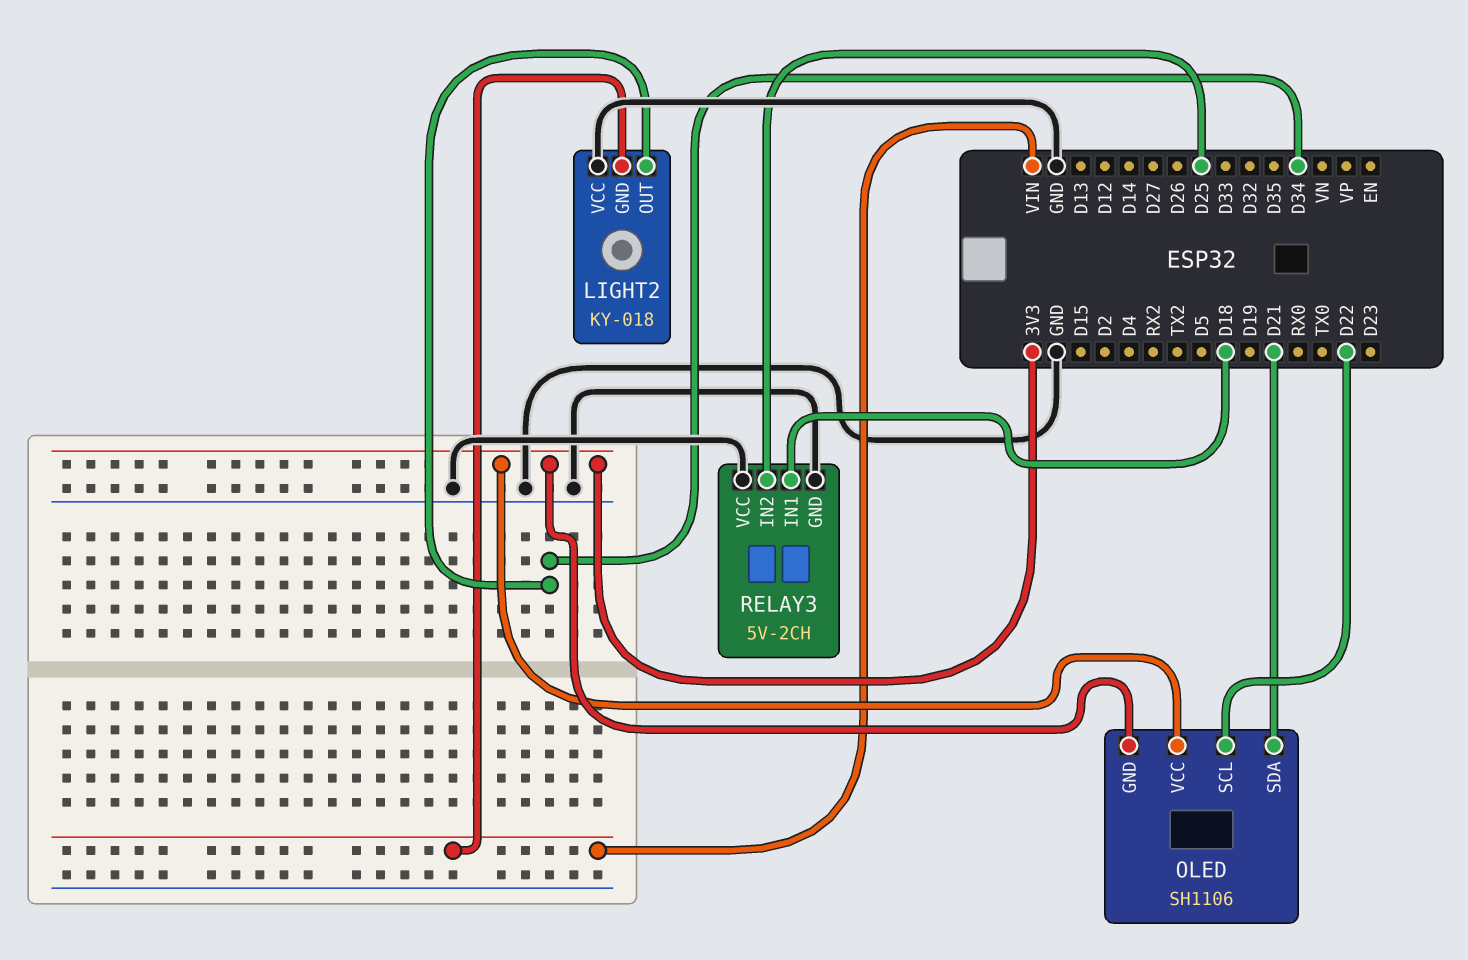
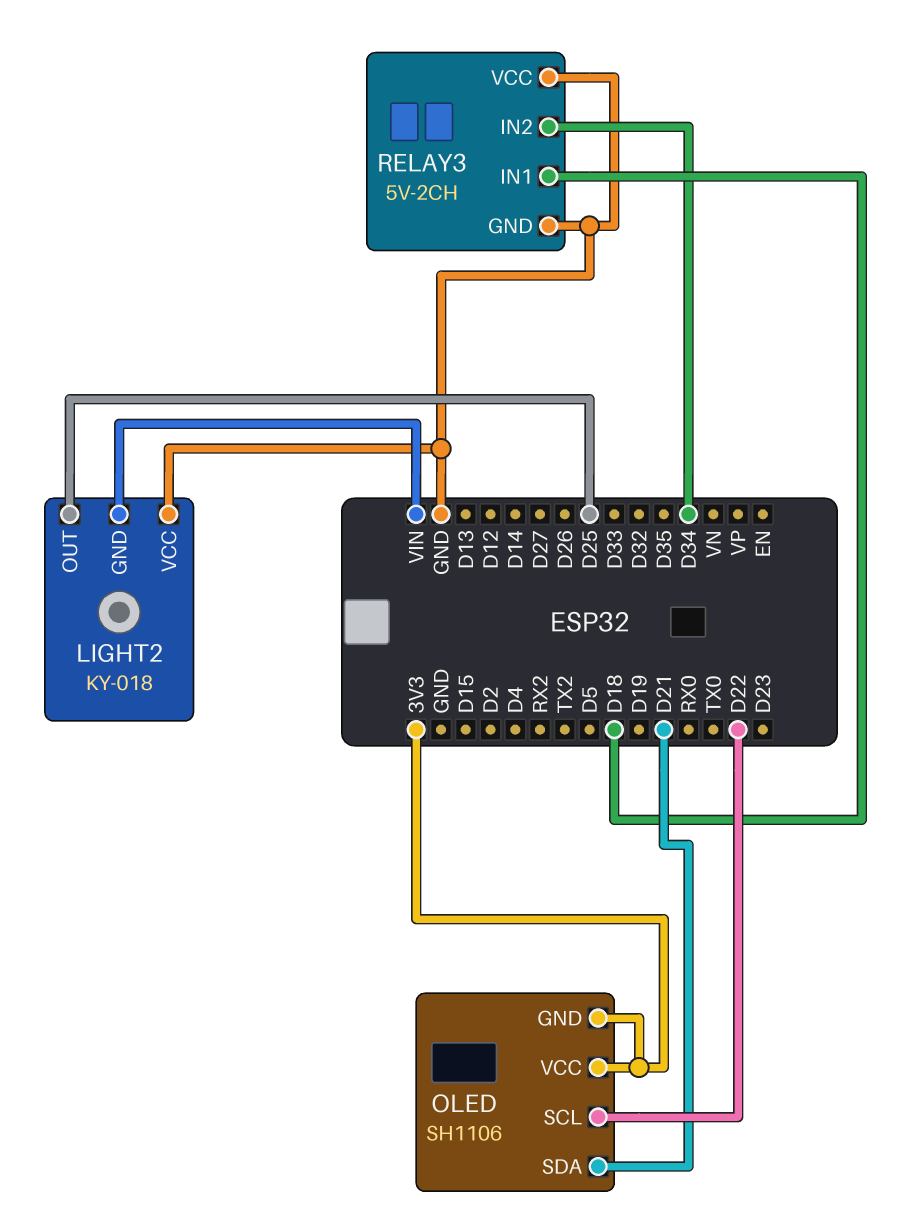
LIGHT2 pin OUT: D34 -> D25
RELAY3 pin IN2: D25 -> D34

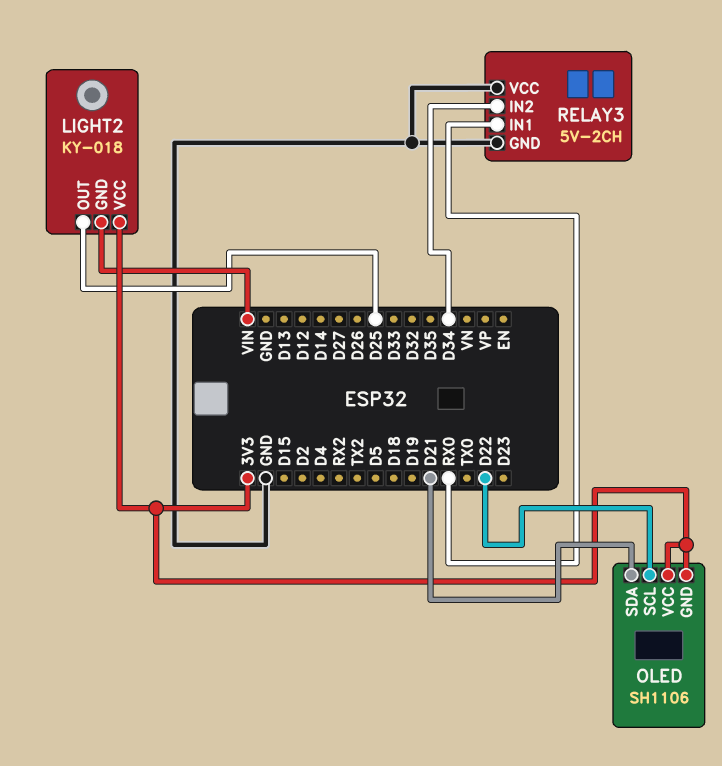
LIGHT2 pin VCC: GND -> 3V3
RELAY3 pin IN1: D18 -> RX0

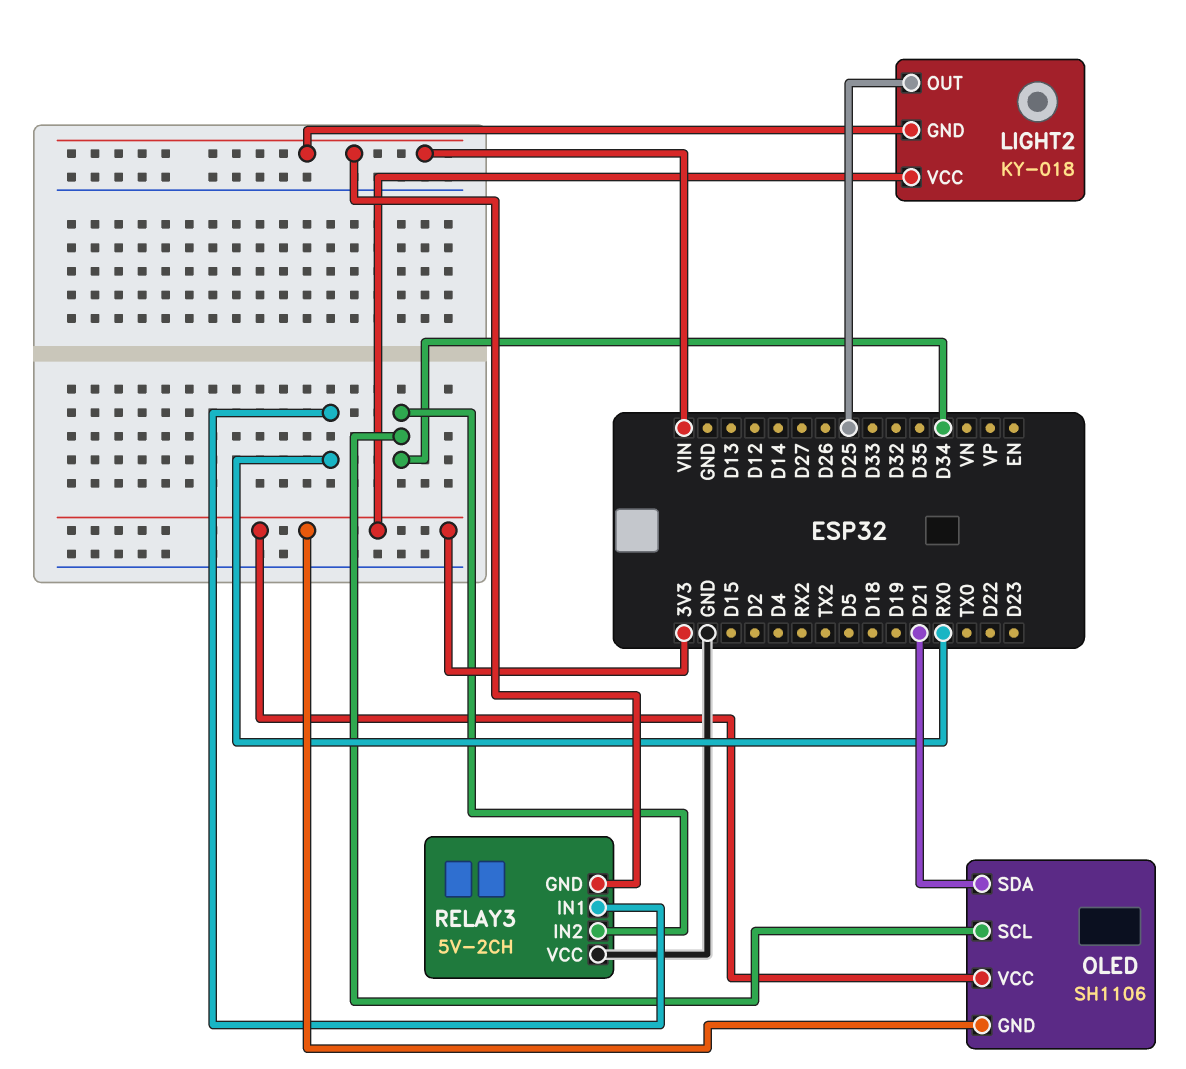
OLED pin SCL: D22 -> D34
RELAY3 pin GND: GND -> VIN

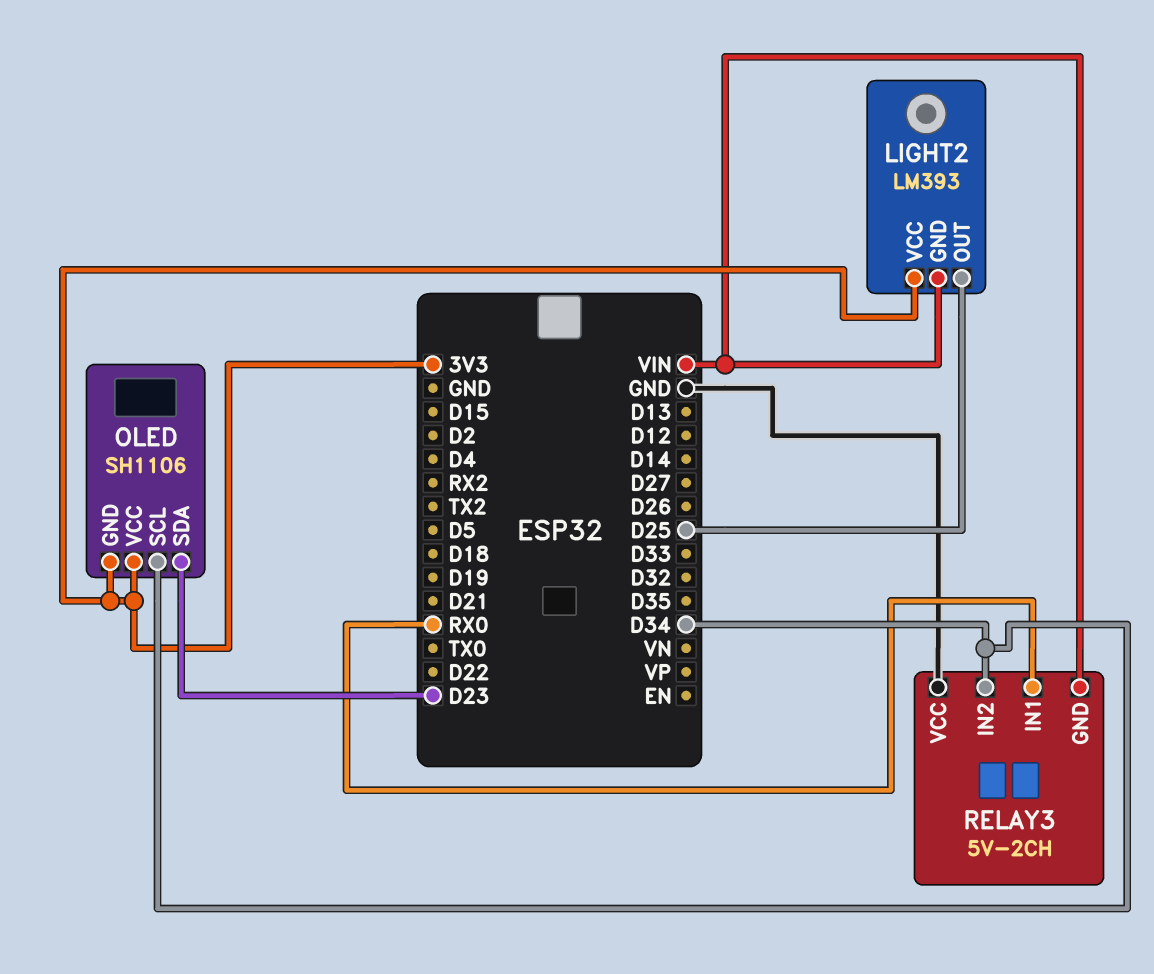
LIGHT2: KY-018 -> LM393
OLED pin SDA: D21 -> D23

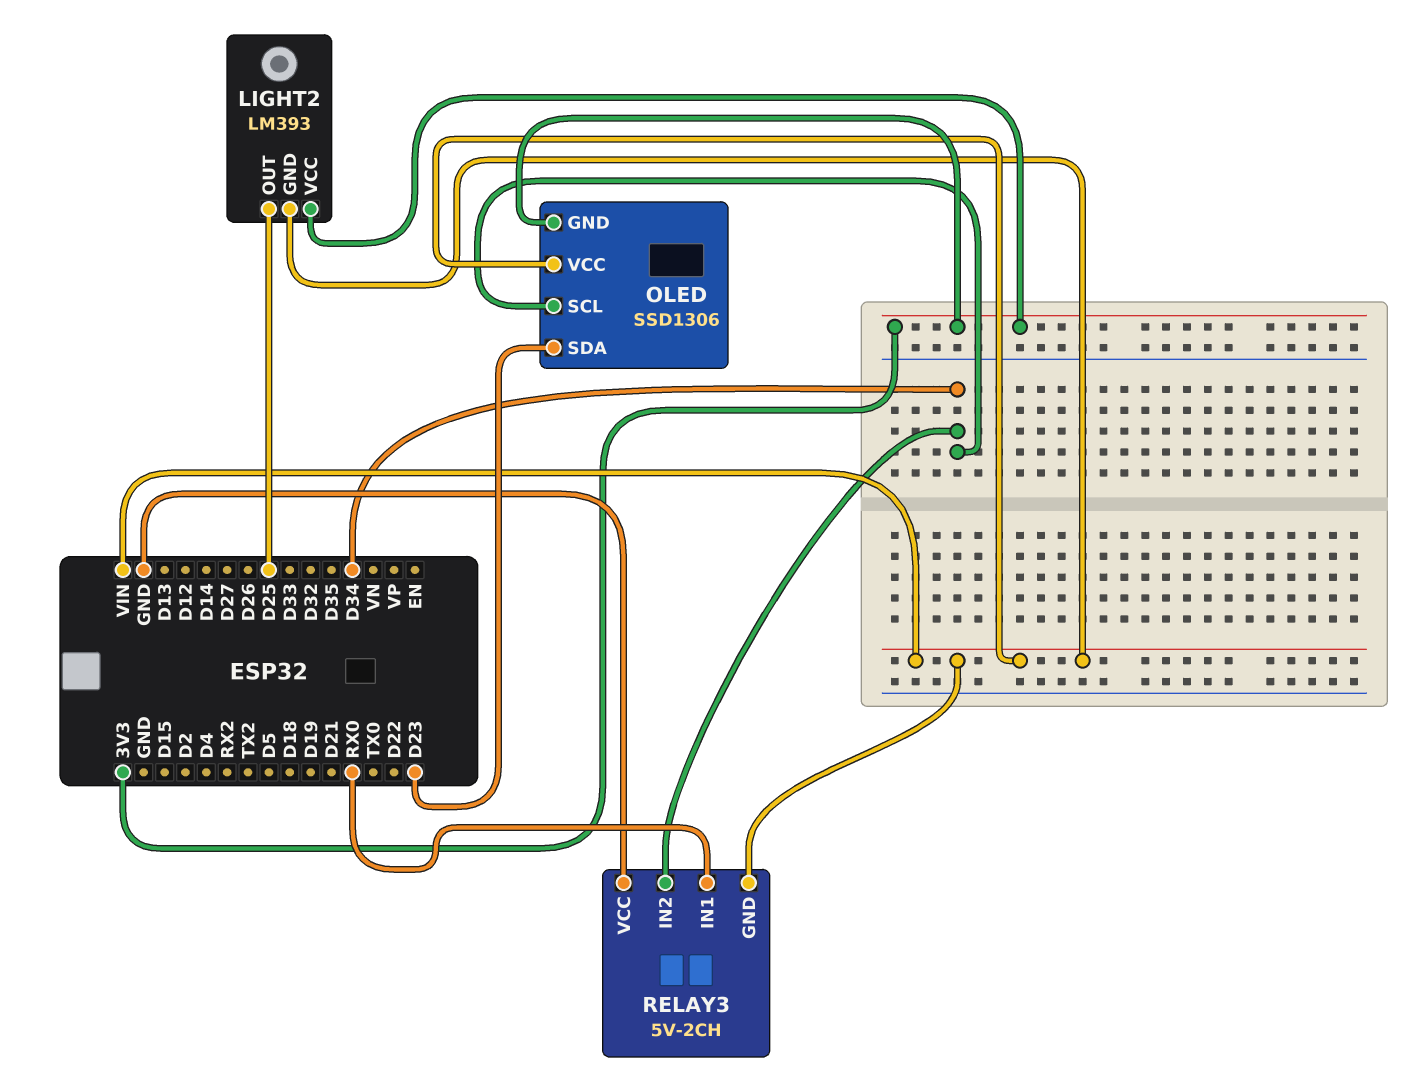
OLED: SH1106 -> SSD1306
OLED pin VCC: 3V3 -> VIN

